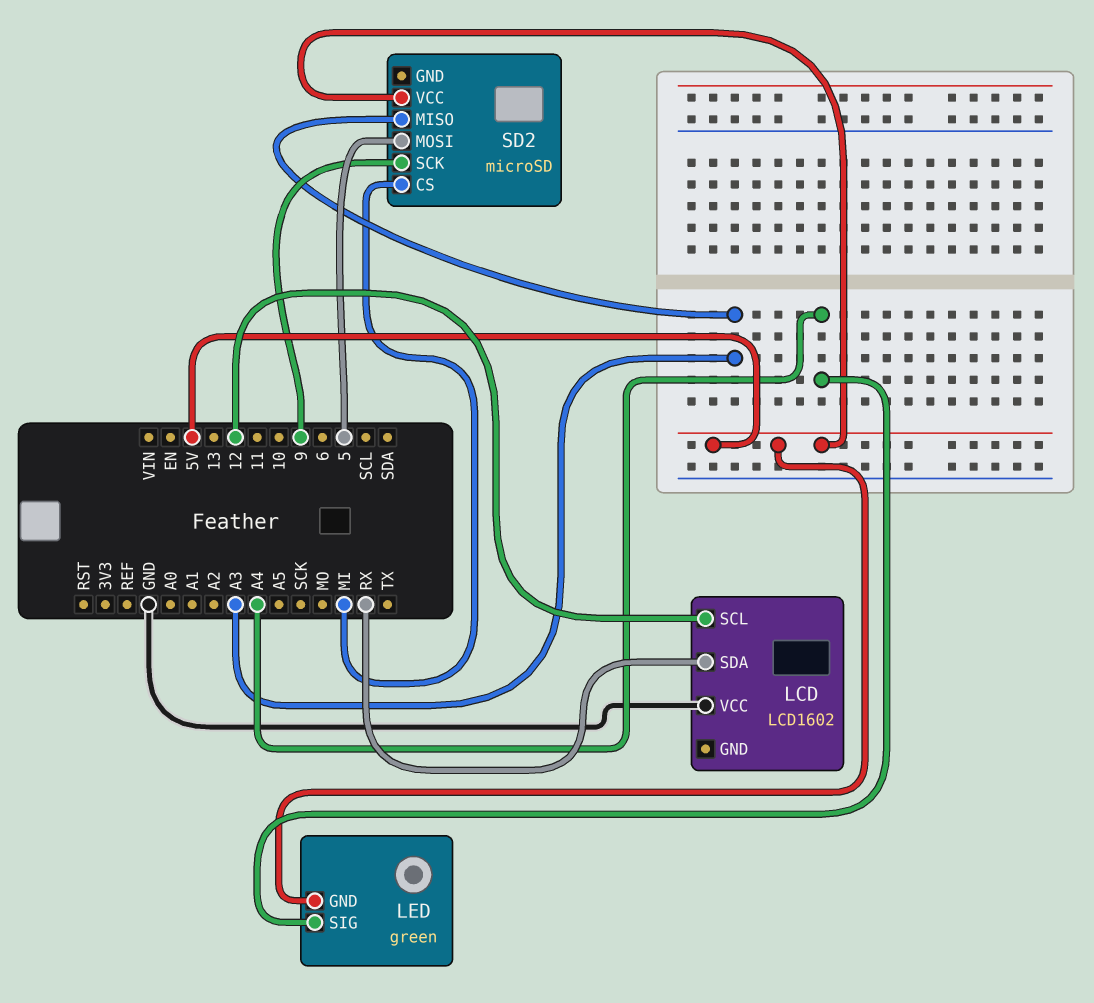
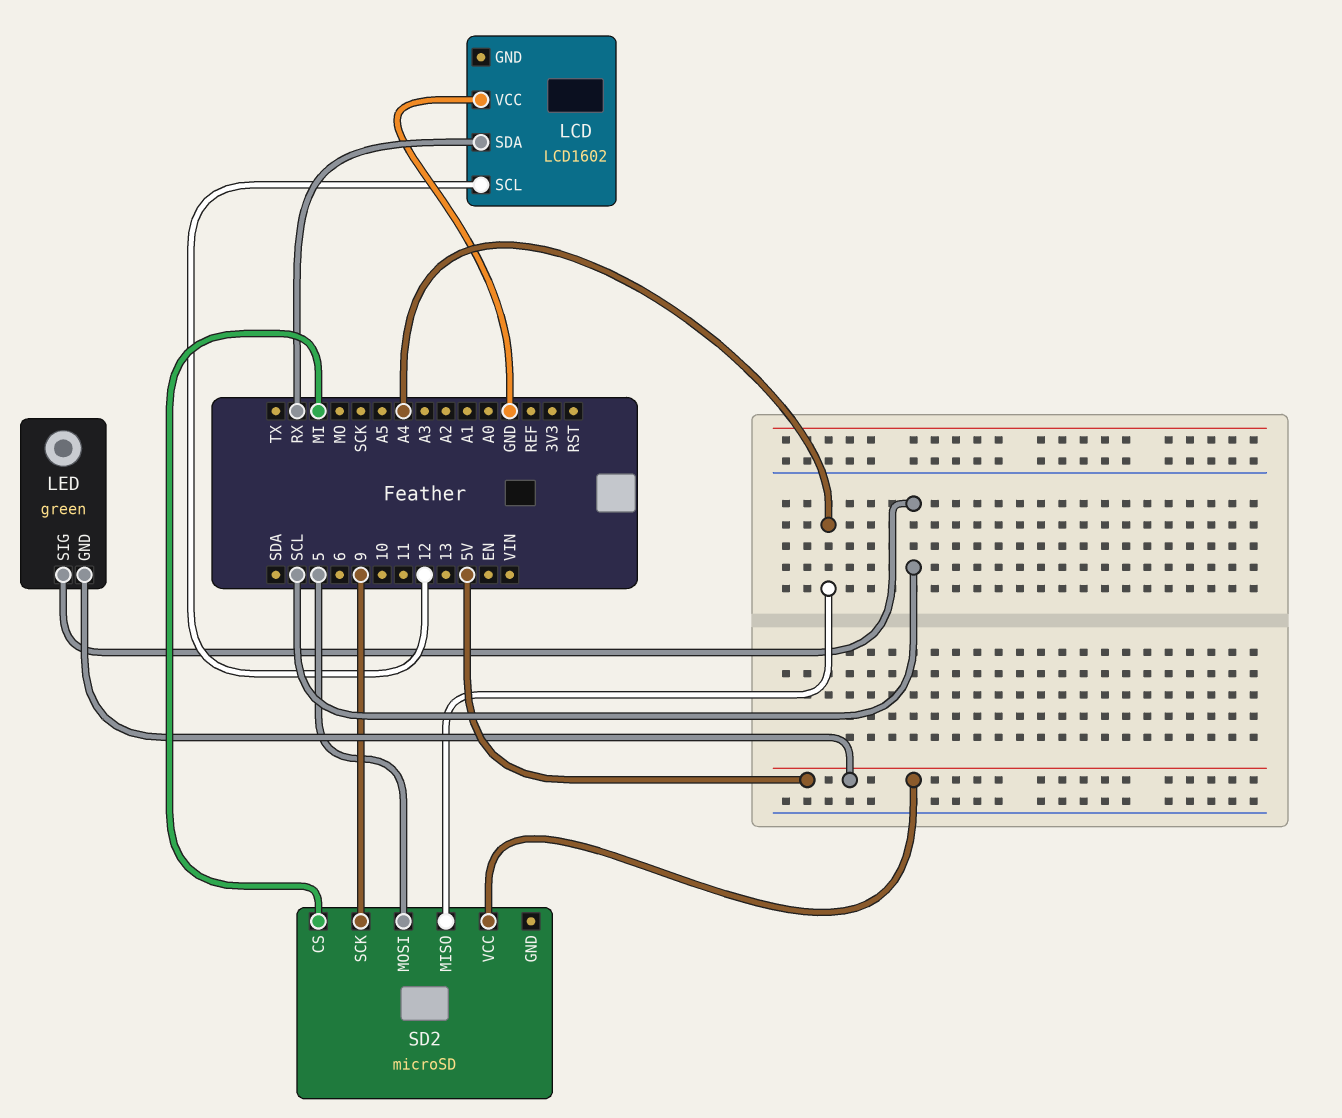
LED pin SIG: A4 -> SCL
SD2 pin MISO: A3 -> A4

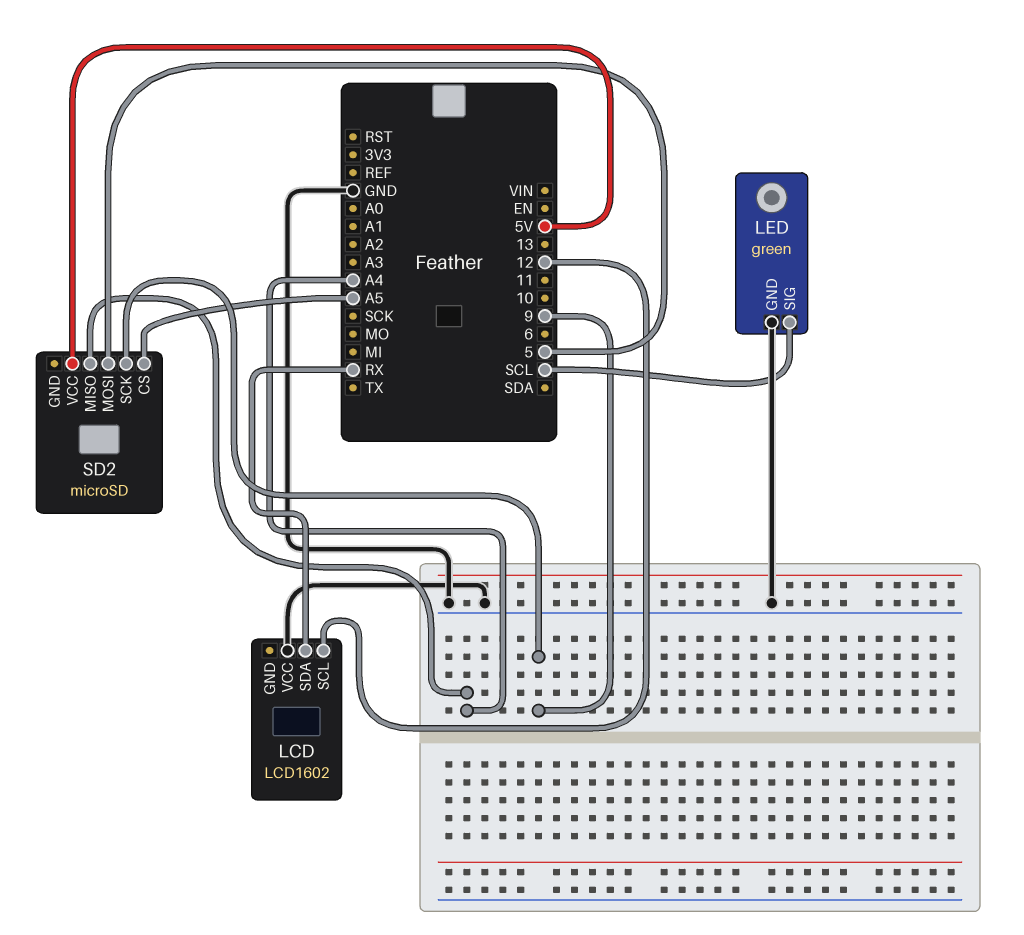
LED pin GND: 5V -> GND
SD2 pin CS: MI -> A5

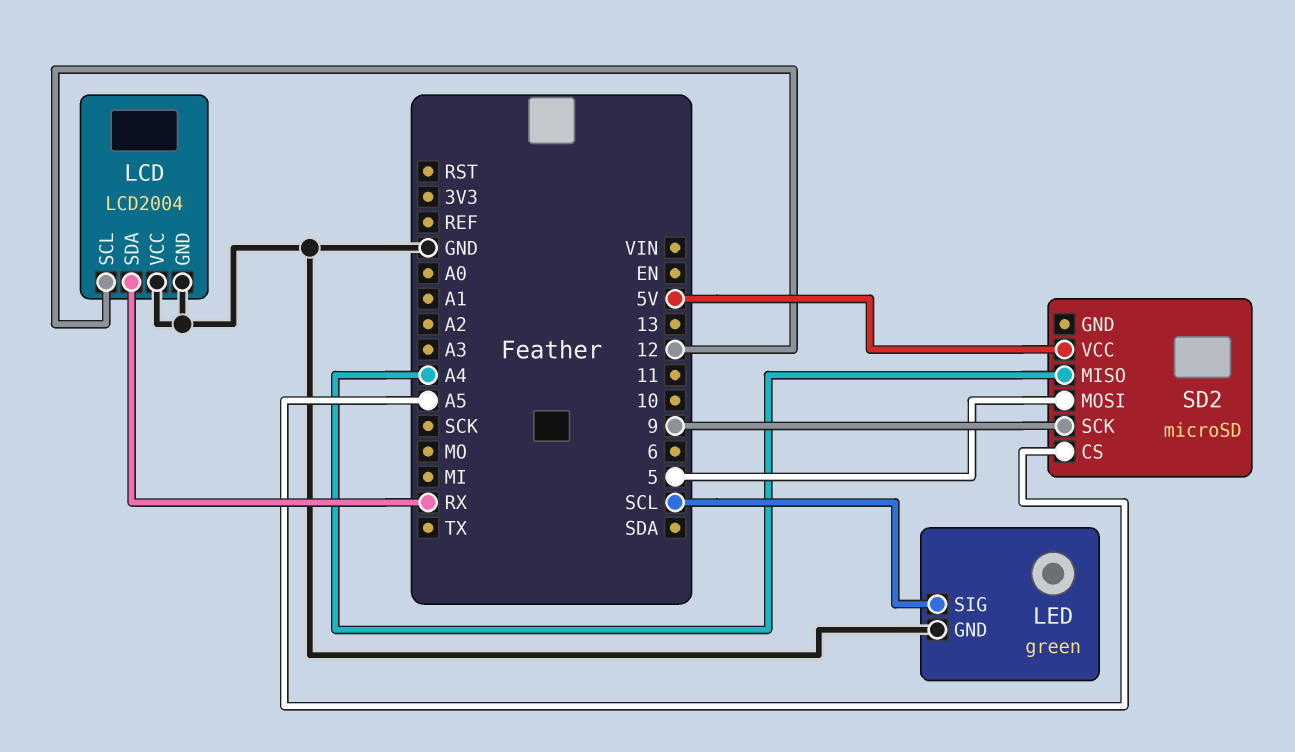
LCD: LCD1602 -> LCD2004
LCD pin GND: none -> GND

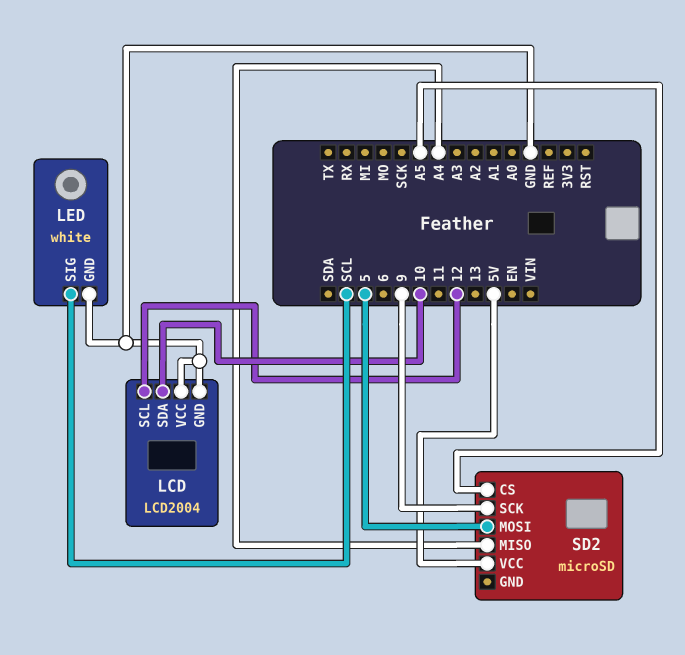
LCD pin SDA: RX -> 10
LED: green -> white

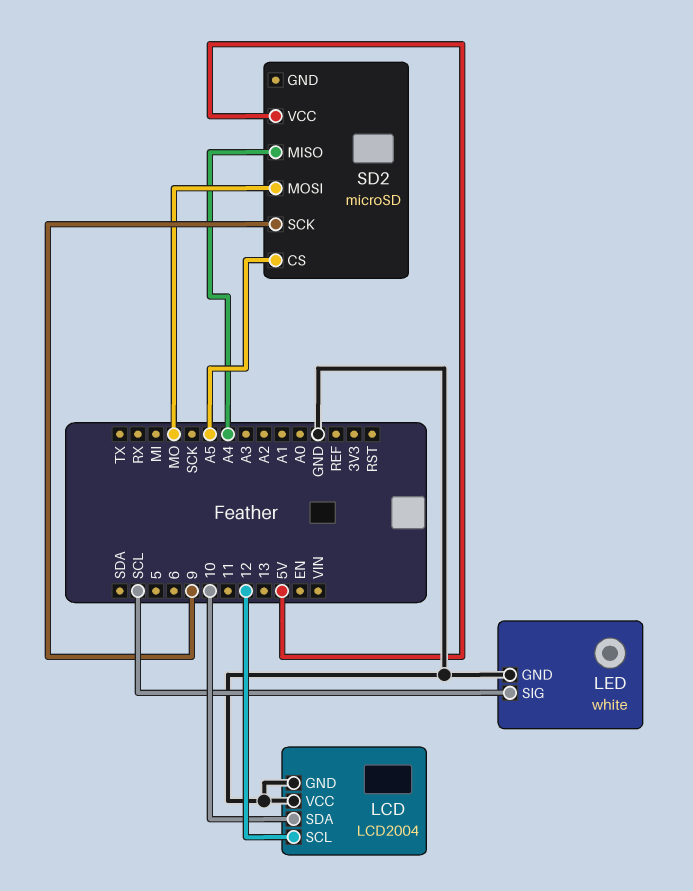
SD2 pin MOSI: 5 -> MO

